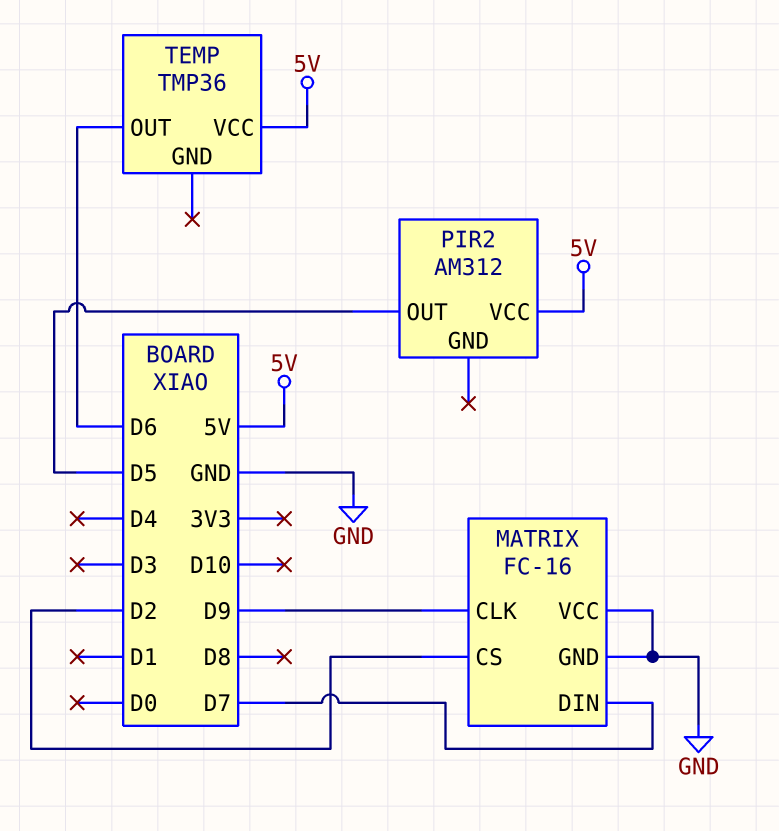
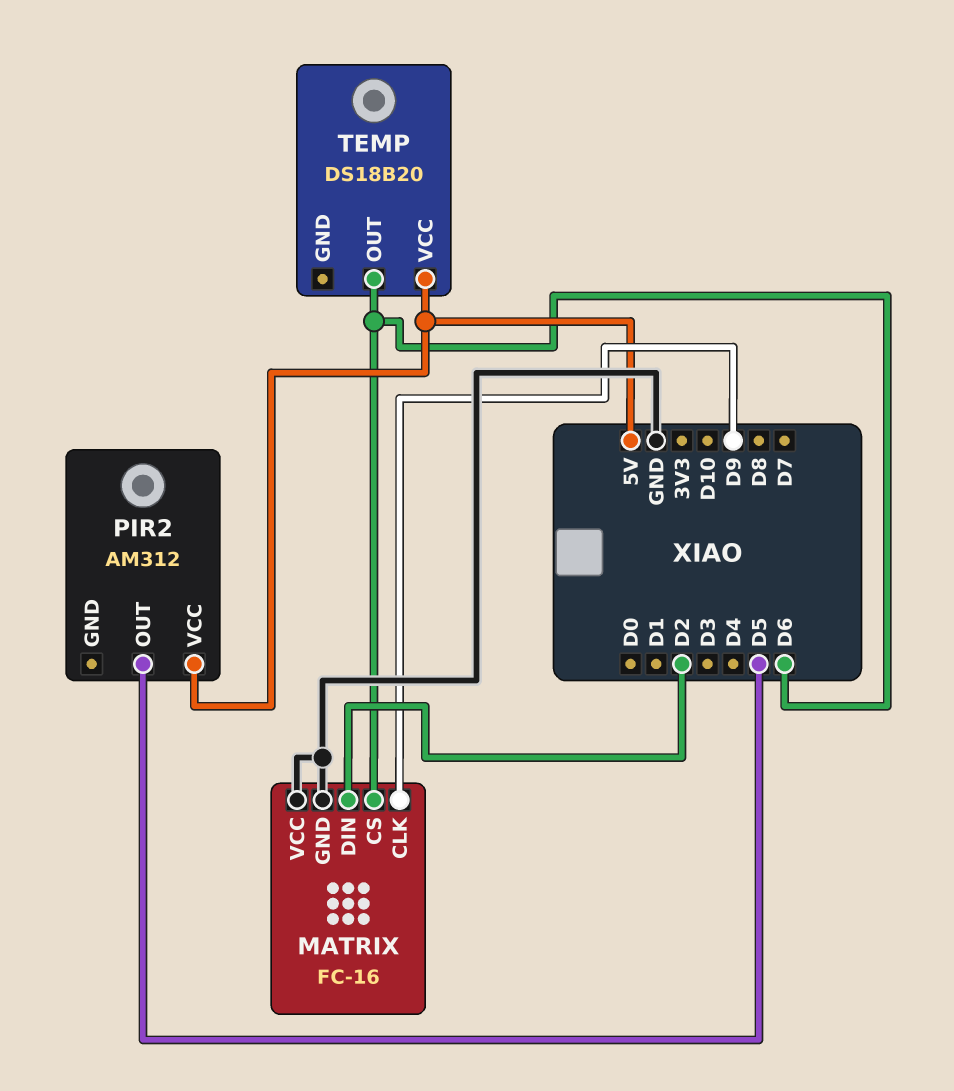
MATRIX pin CS: D2 -> D6
MATRIX pin DIN: D7 -> D2
TEMP: TMP36 -> DS18B20

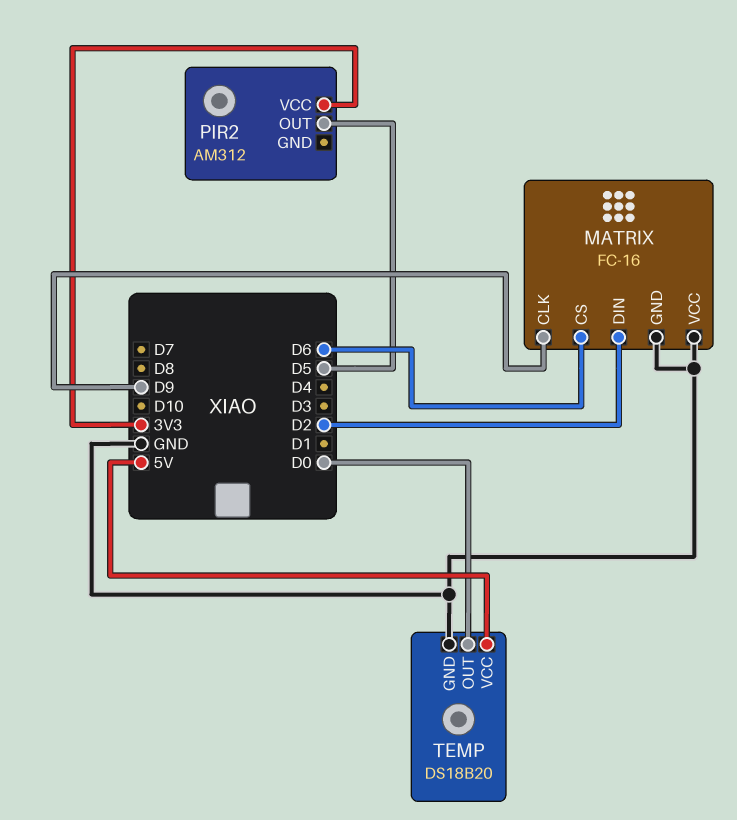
PIR2 pin VCC: 5V -> 3V3
TEMP pin GND: none -> GND
TEMP pin OUT: D6 -> D0

